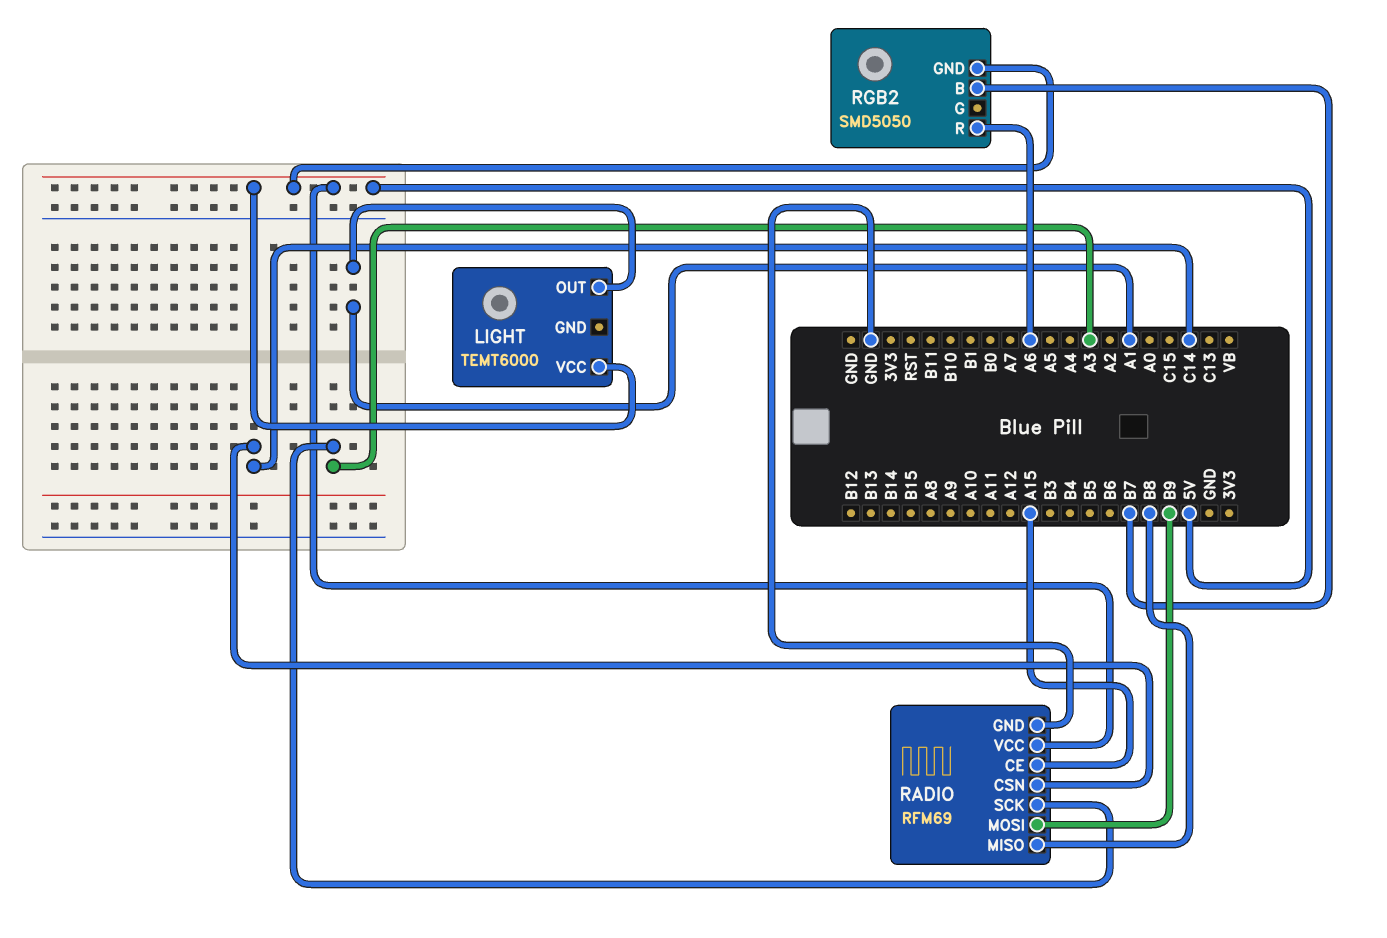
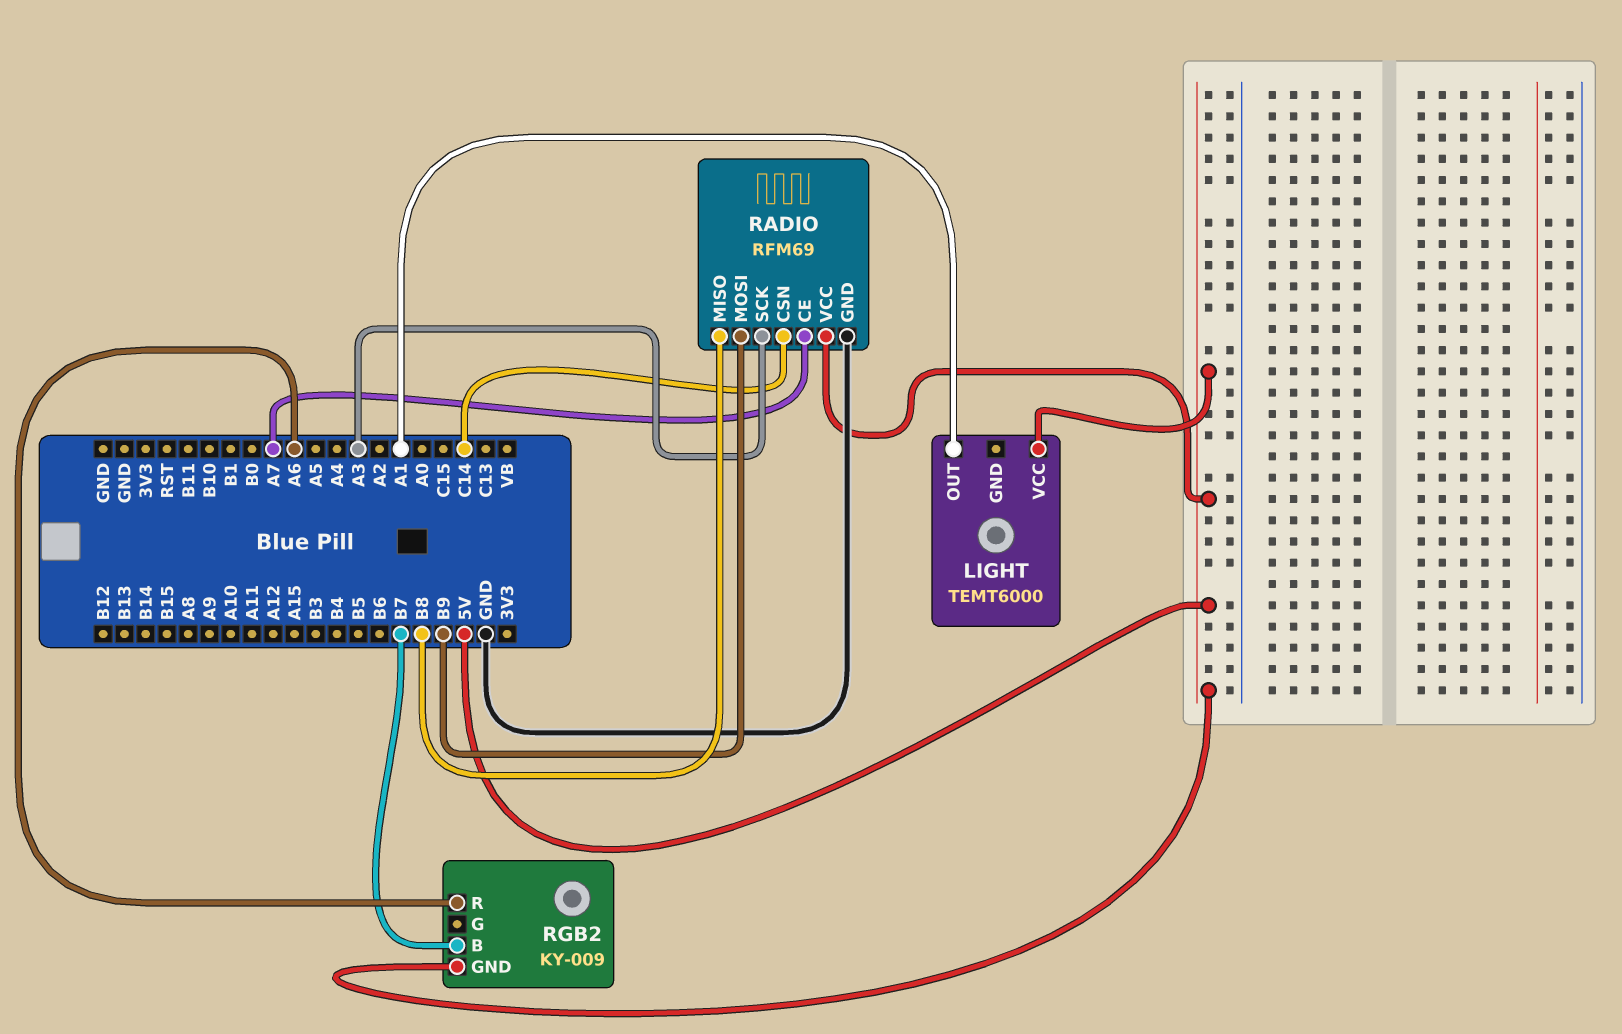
RADIO pin CE: A15 -> A7
RGB2: SMD5050 -> KY-009

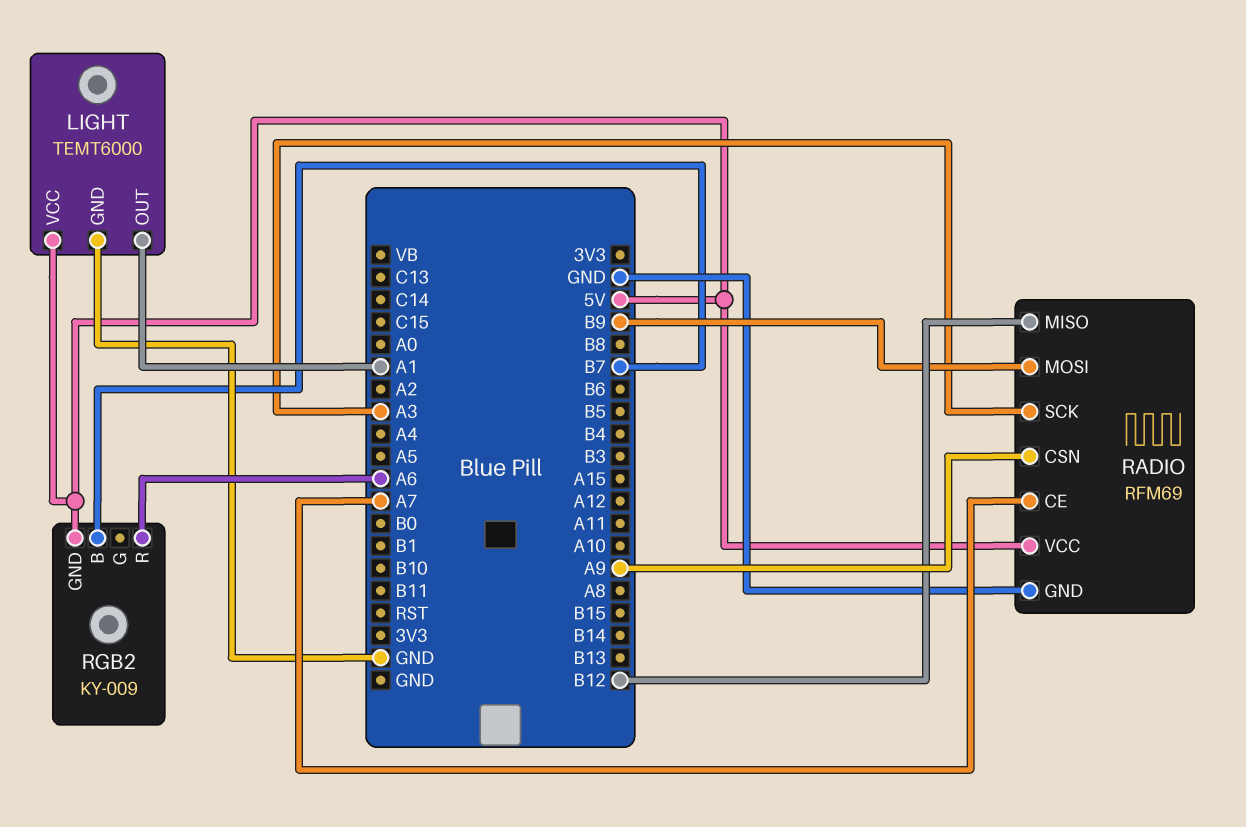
LIGHT pin GND: none -> GND
RADIO pin CSN: C14 -> A9
RADIO pin MISO: B8 -> B12

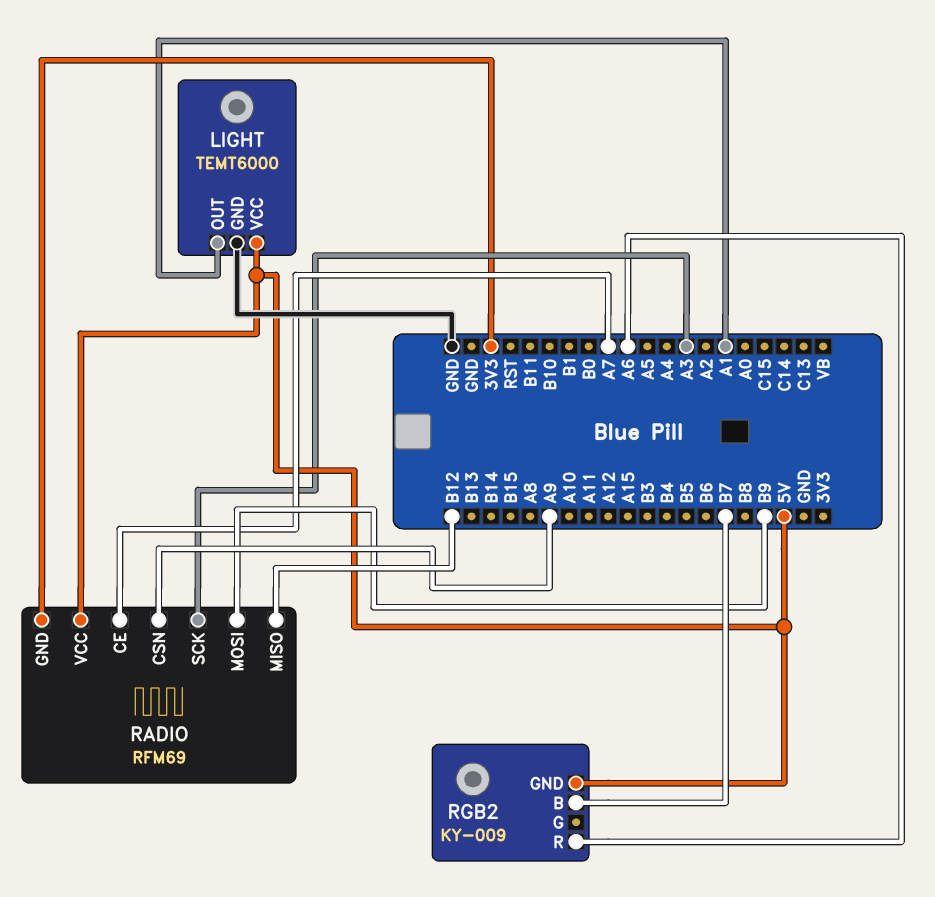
RADIO pin GND: GND -> 3V3

